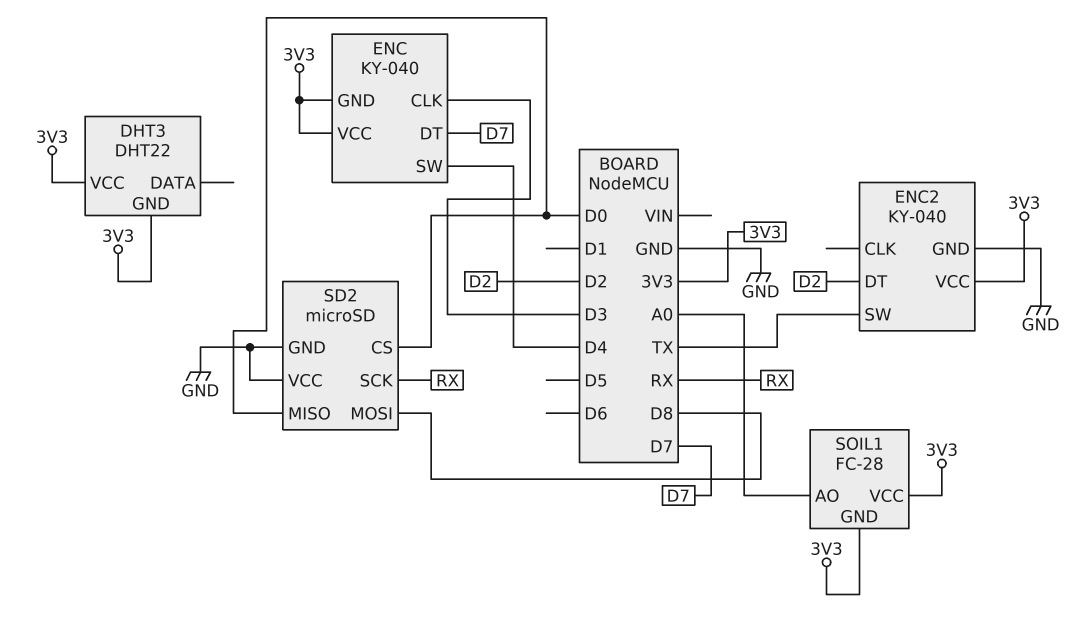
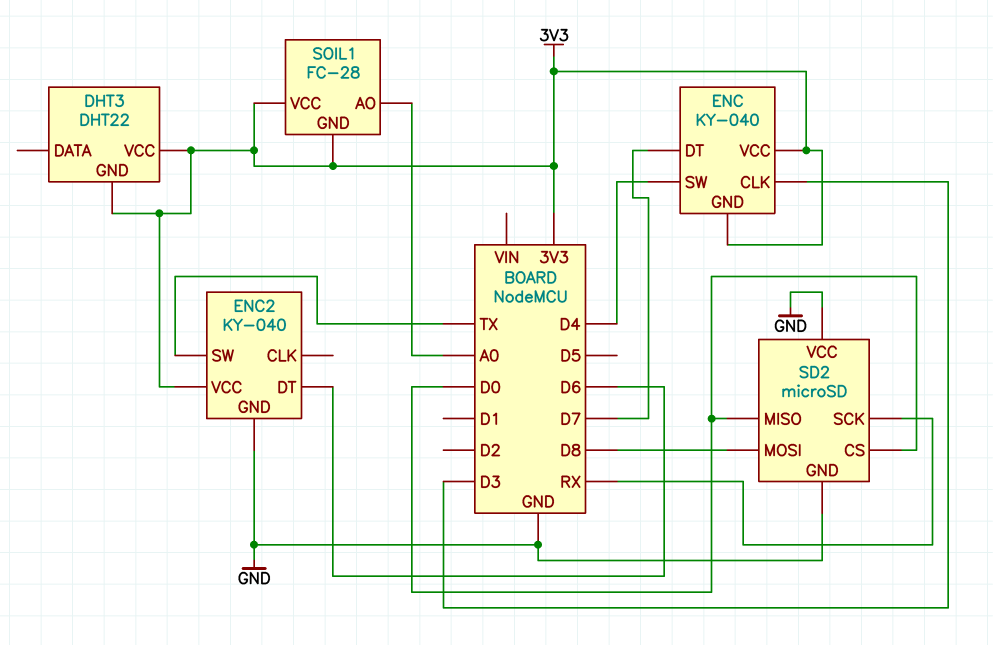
ENC2 pin DT: D2 -> D6

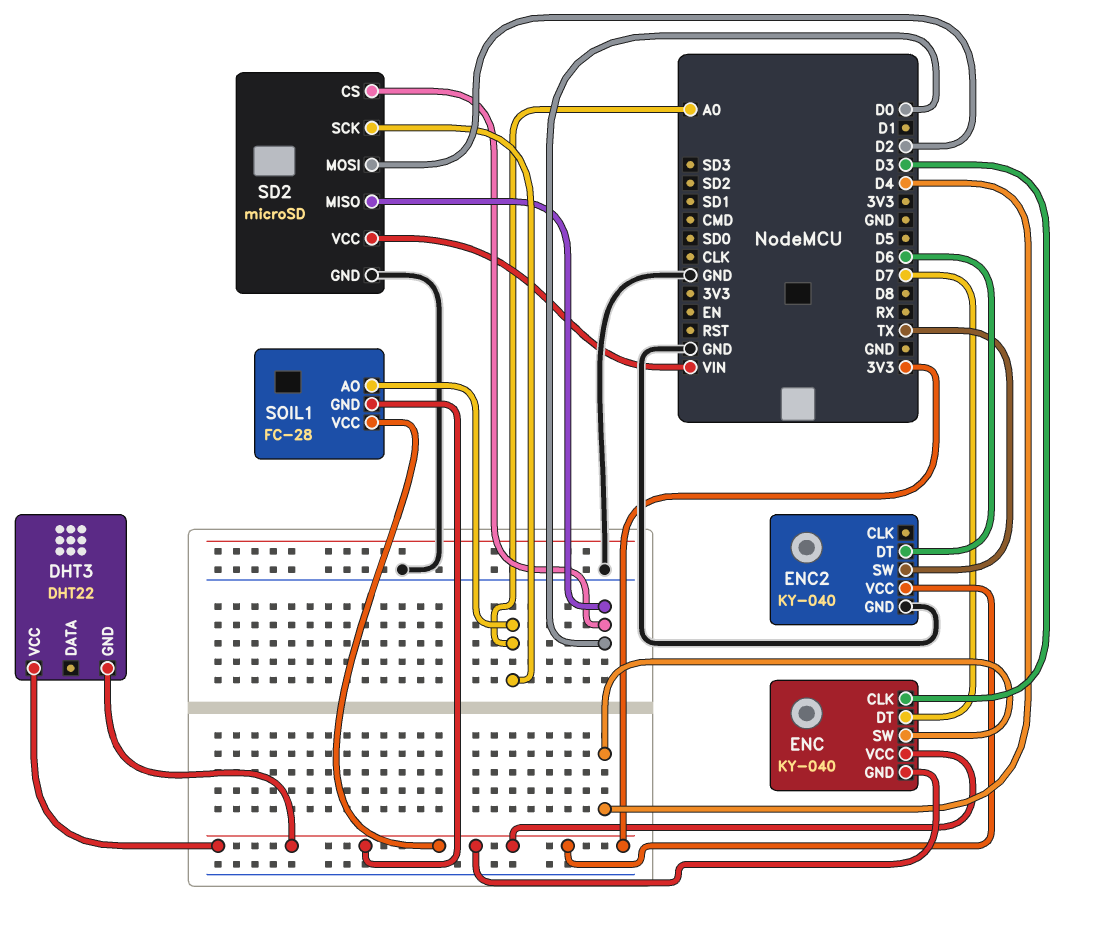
SD2 pin MOSI: D8 -> D2
SD2 pin SCK: RX -> A0
SD2 pin VCC: GND -> VIN

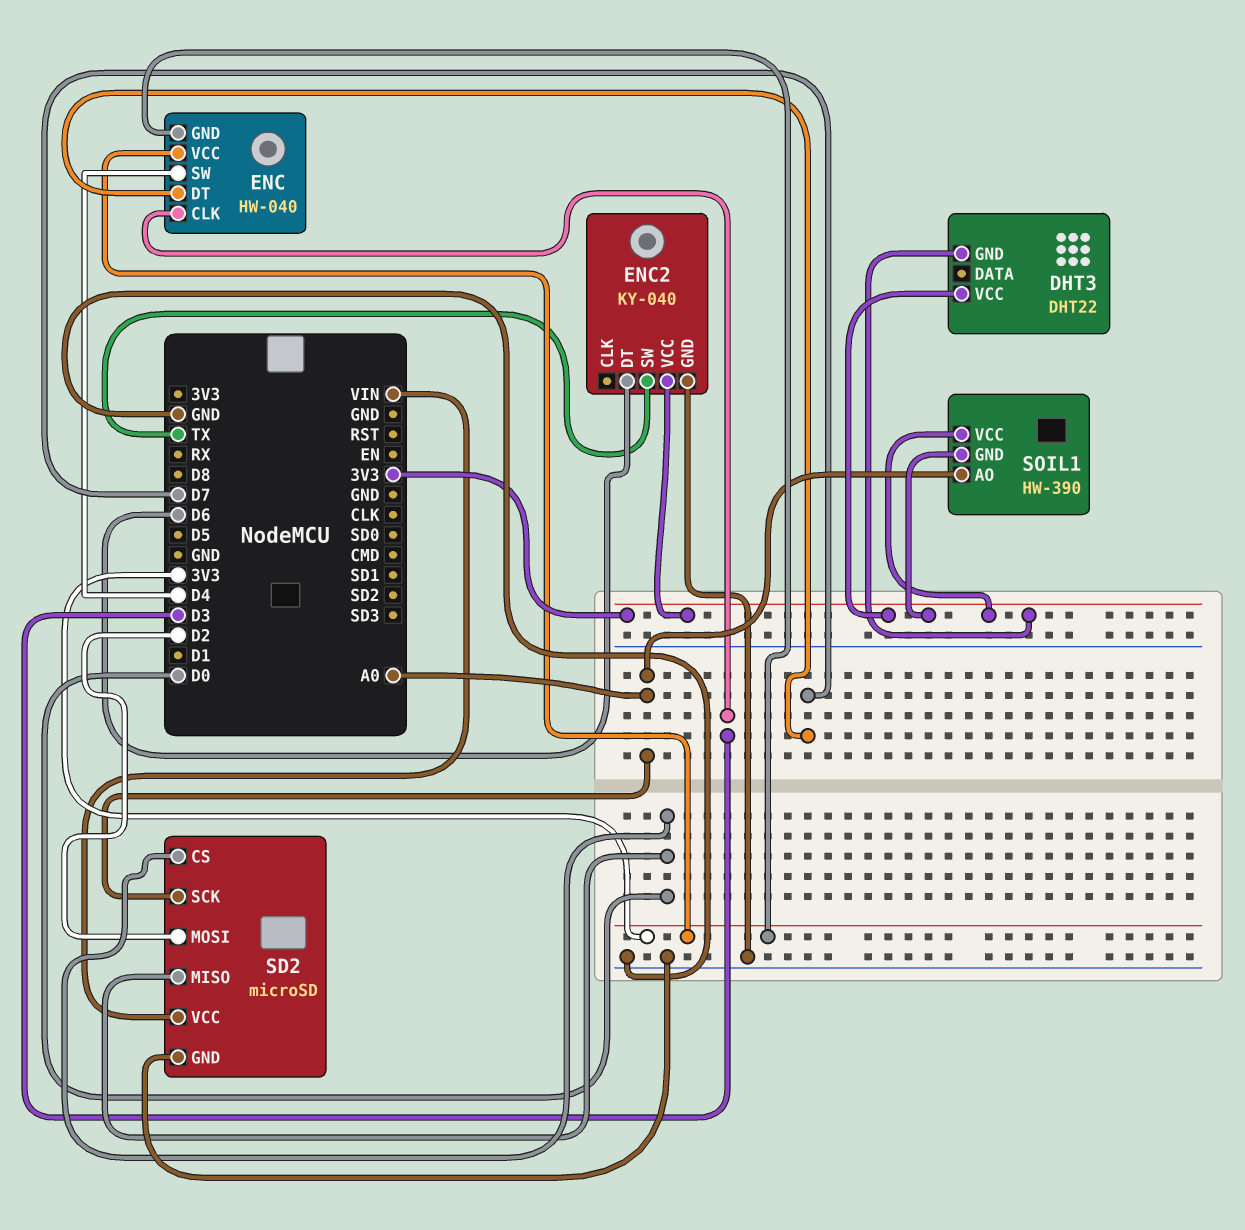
ENC: KY-040 -> HW-040
SOIL1: FC-28 -> HW-390

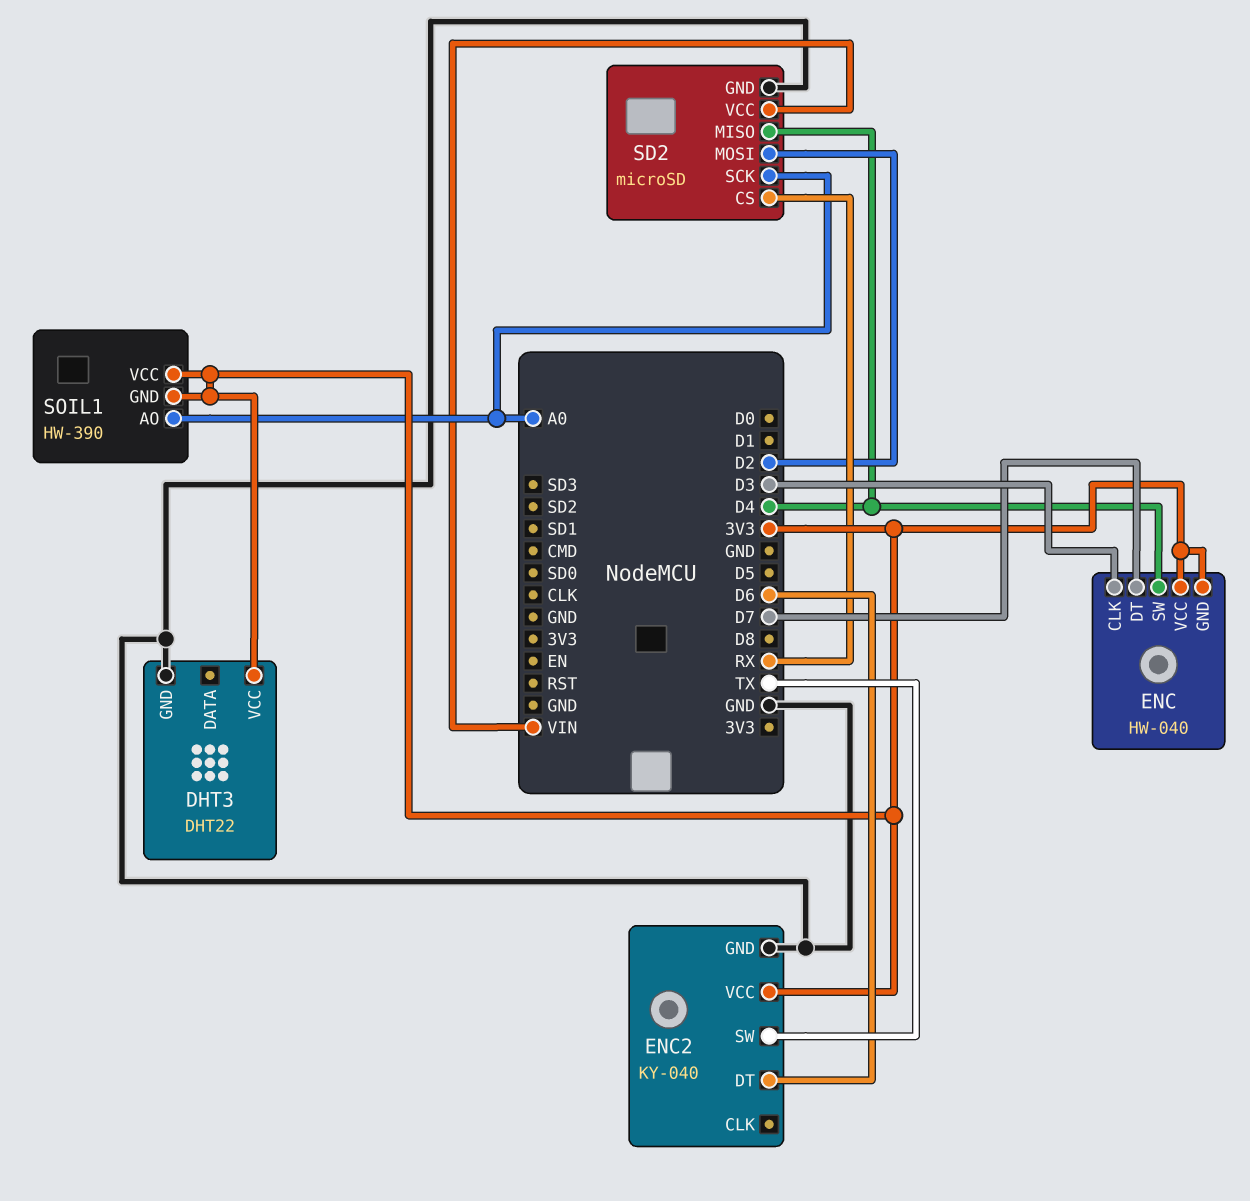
DHT3 pin GND: 3V3 -> GND
SD2 pin CS: D0 -> RX
SD2 pin MISO: D0 -> D4

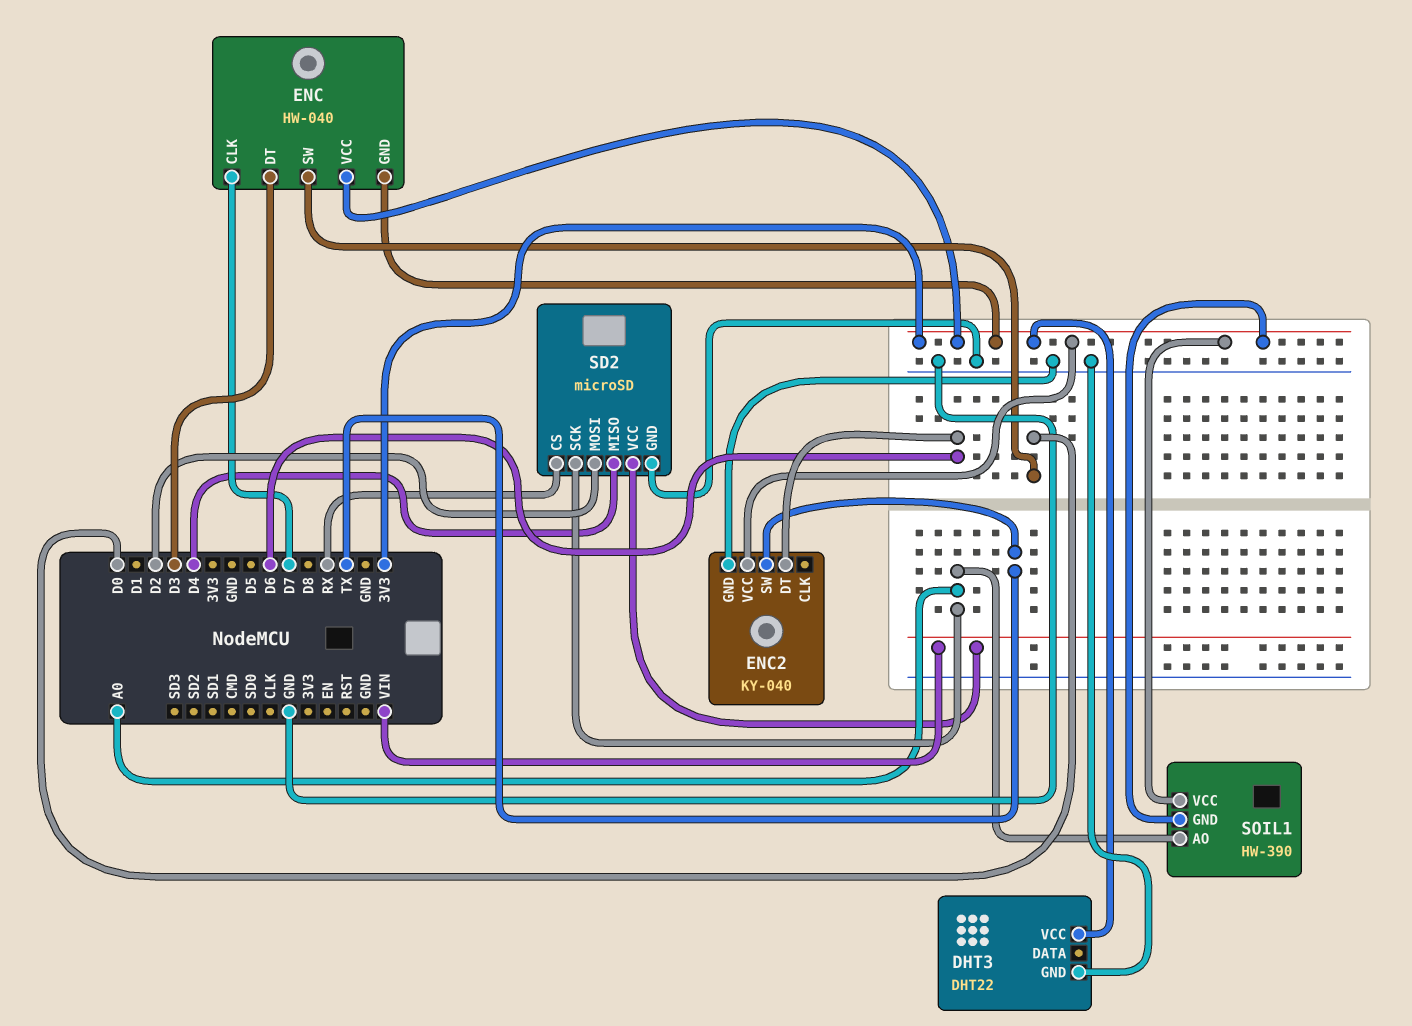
ENC pin CLK: D3 -> D7
ENC pin DT: D7 -> D3
ENC pin SW: D4 -> D0

